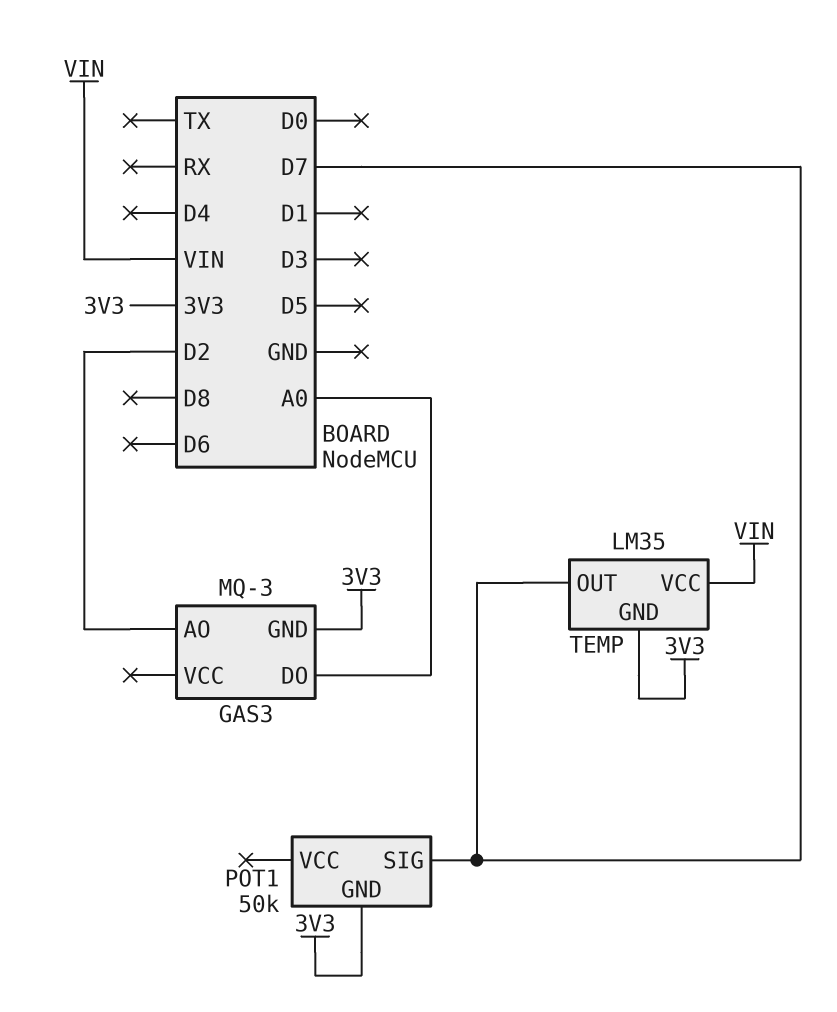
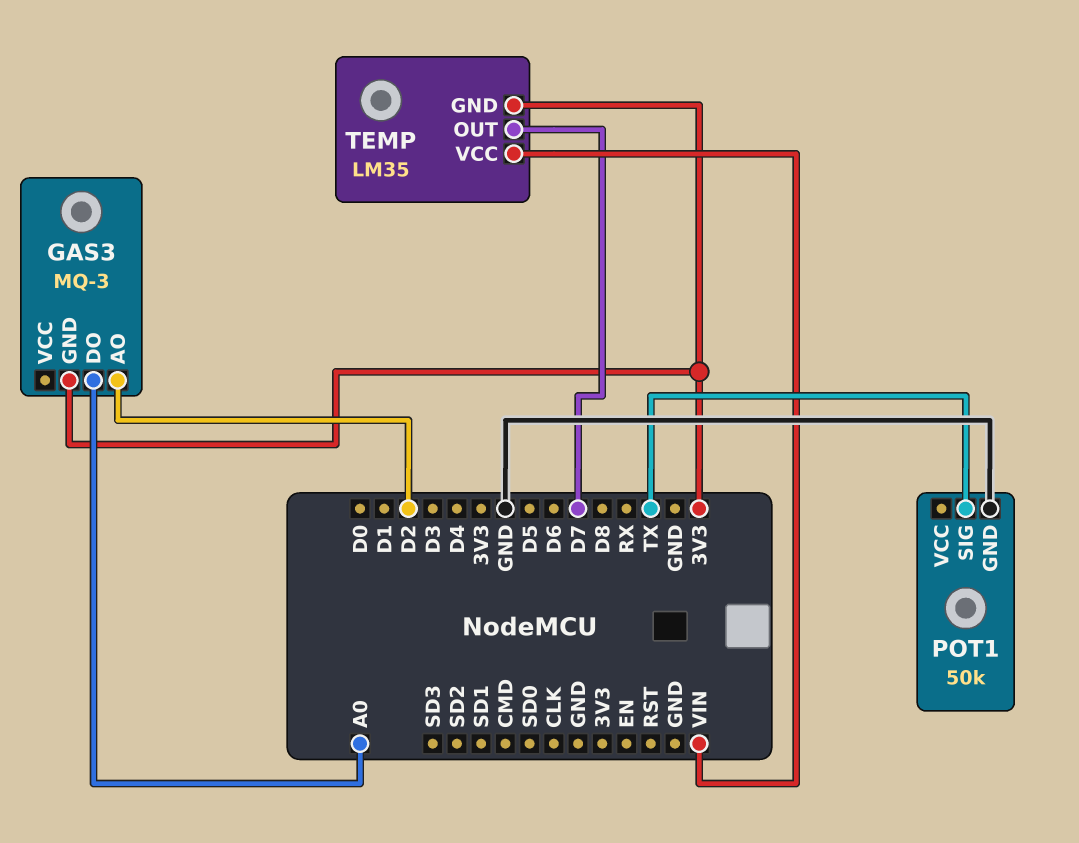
POT1 pin GND: 3V3 -> GND
POT1 pin SIG: D7 -> TX

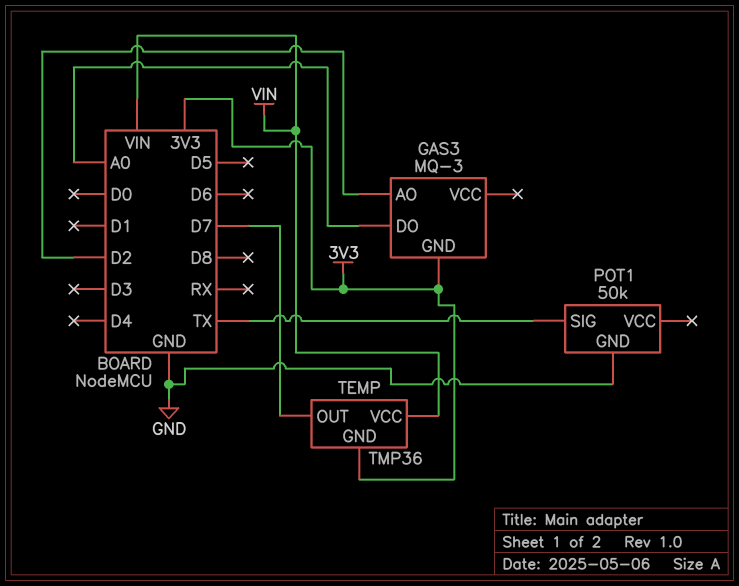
TEMP: LM35 -> TMP36

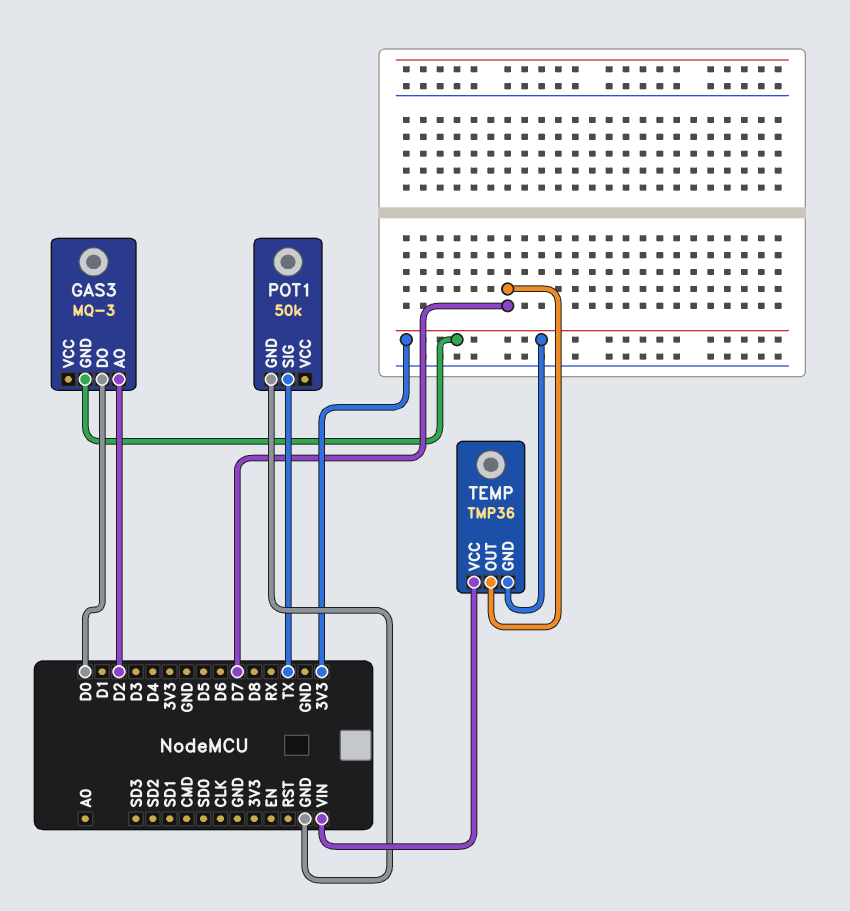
GAS3 pin DO: A0 -> D0

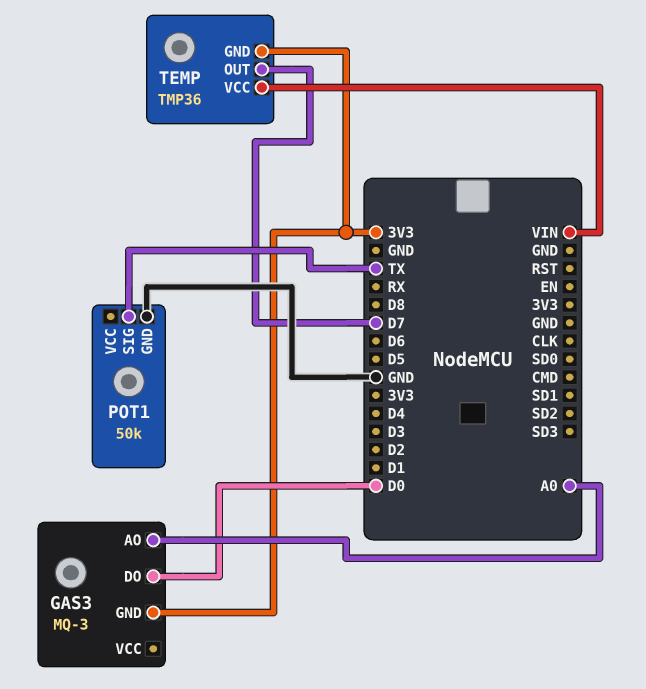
GAS3 pin AO: D2 -> A0

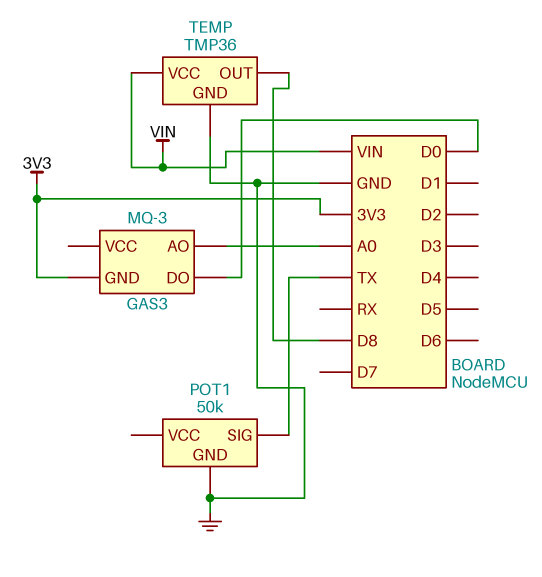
TEMP pin GND: 3V3 -> GND
TEMP pin OUT: D7 -> D8

